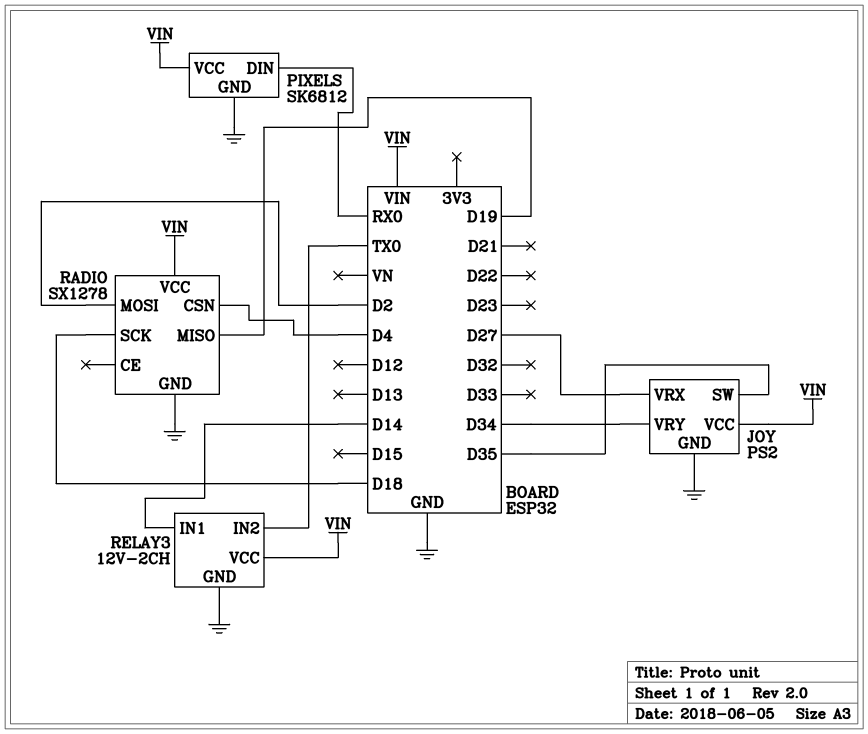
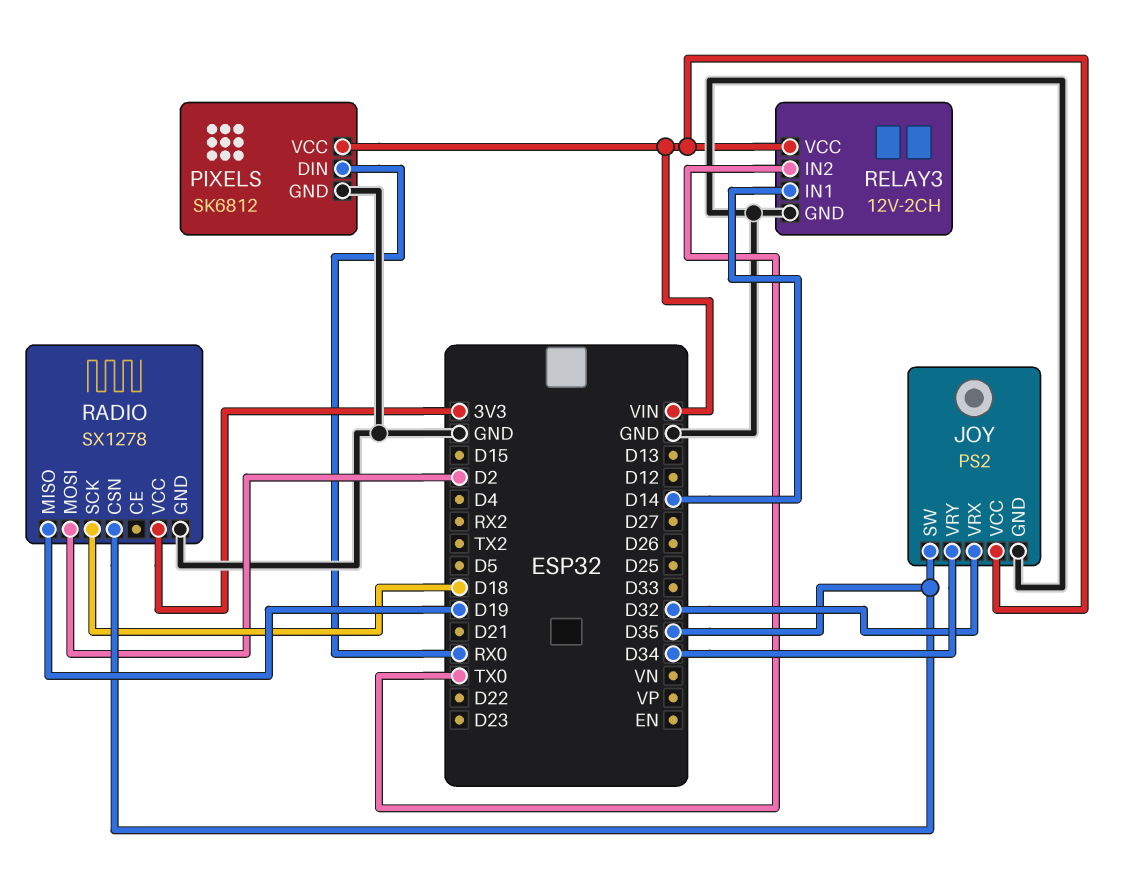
JOY pin VRX: D27 -> D32
RADIO pin CSN: D4 -> D35
RADIO pin VCC: VIN -> 3V3

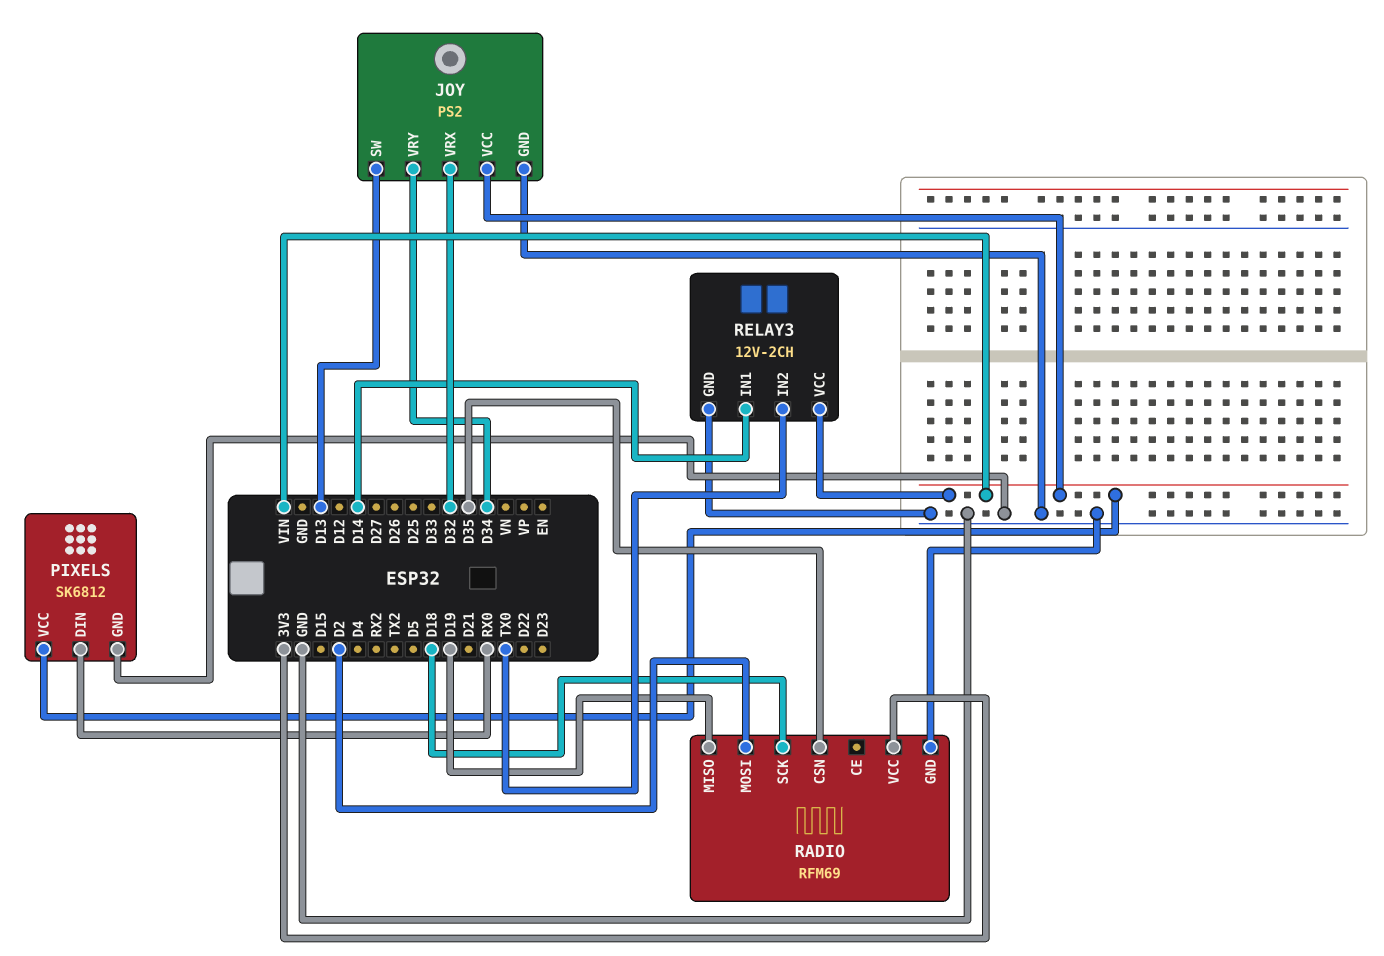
JOY pin SW: D35 -> D13
RADIO: SX1278 -> RFM69

